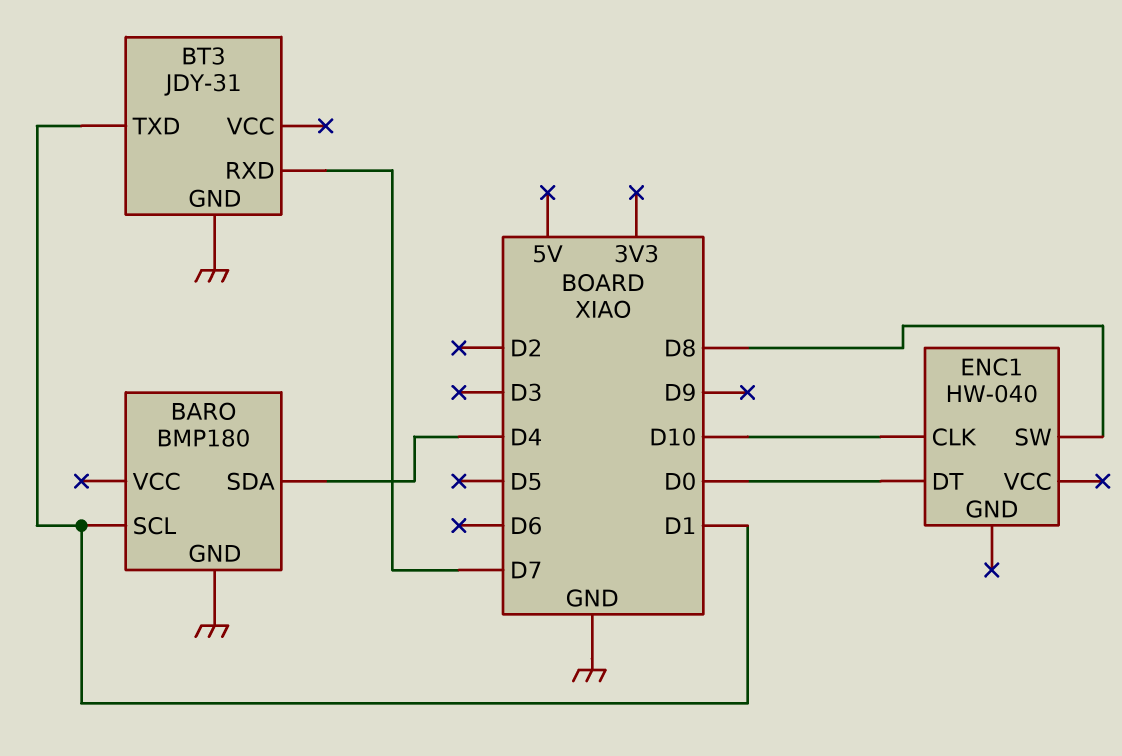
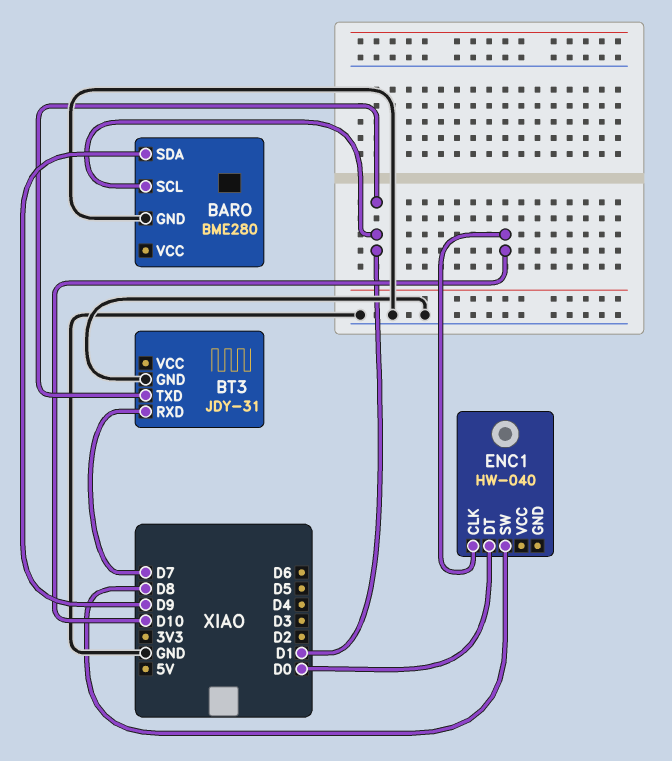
BARO: BMP180 -> BME280
BARO pin SDA: D4 -> D9

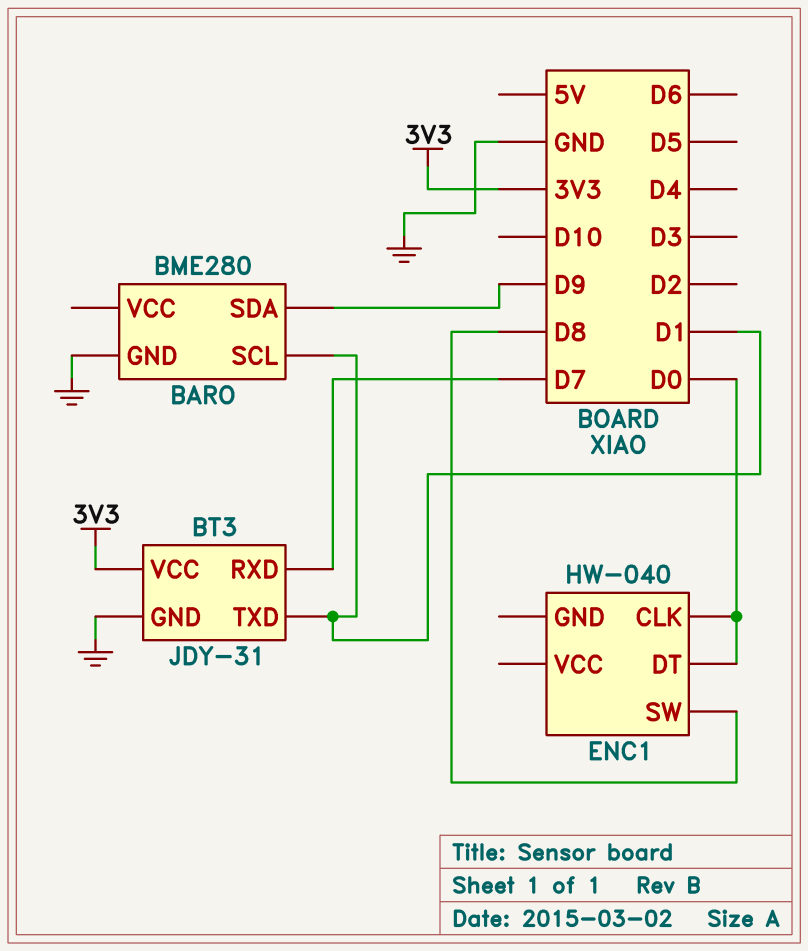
BT3 pin VCC: none -> 3V3
ENC1 pin CLK: D10 -> D0

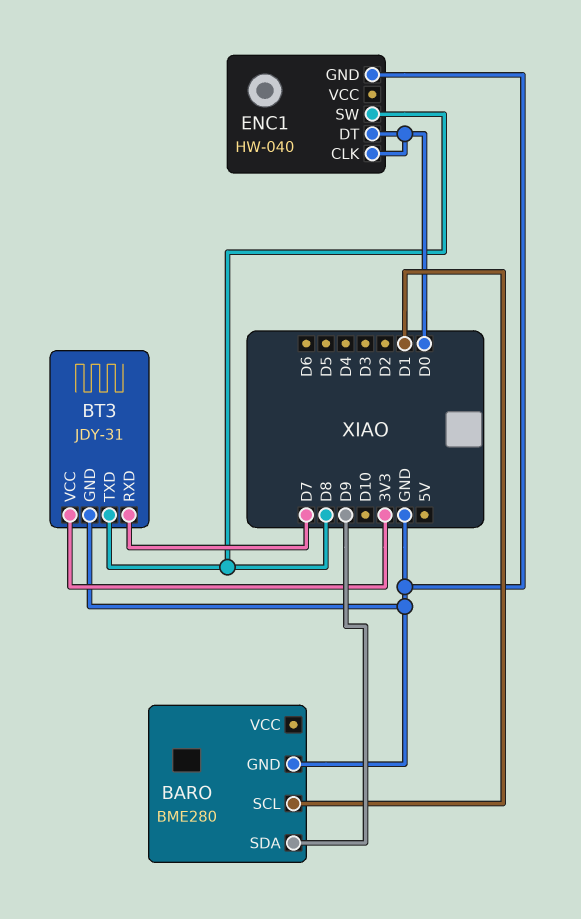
BT3 pin TXD: D1 -> D8
ENC1 pin GND: none -> GND

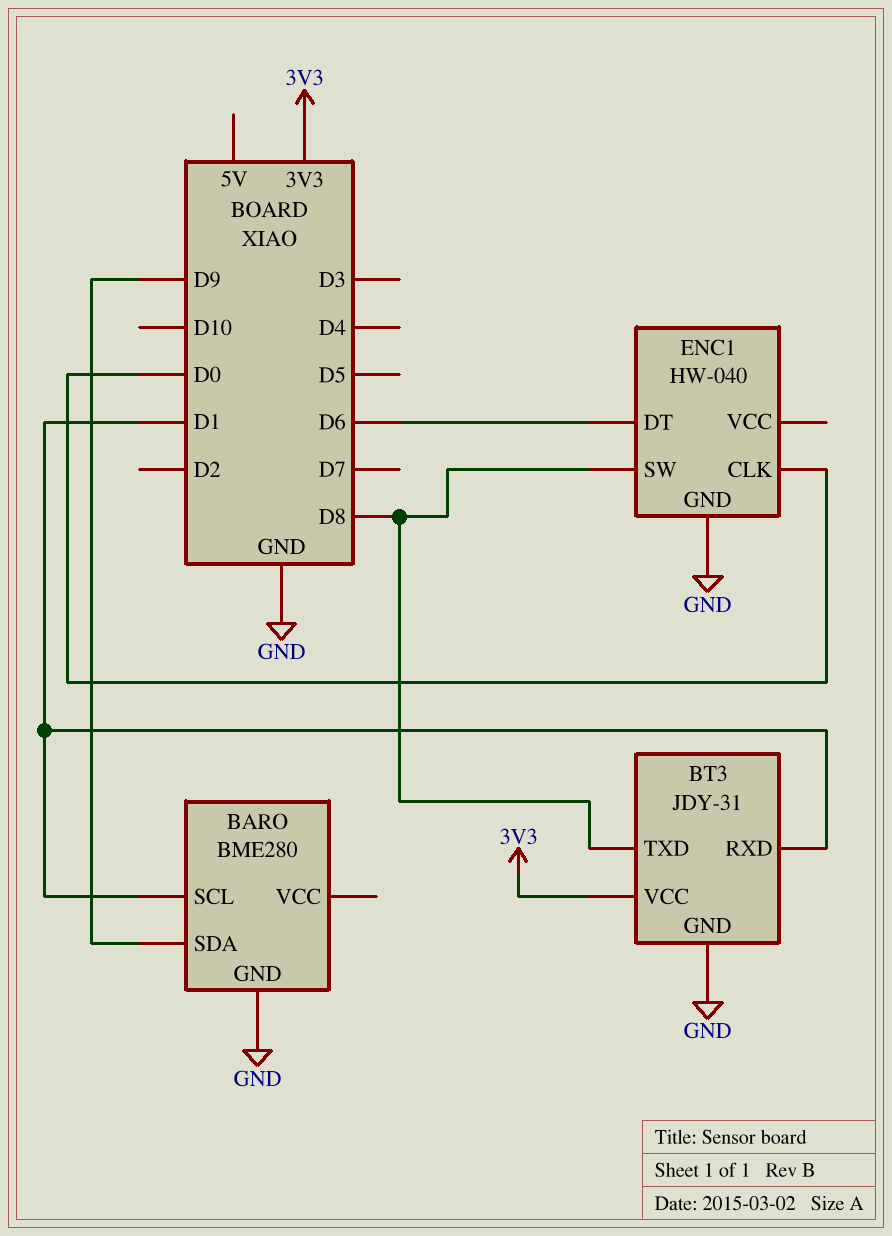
BT3 pin RXD: D7 -> D1
ENC1 pin DT: D0 -> D6

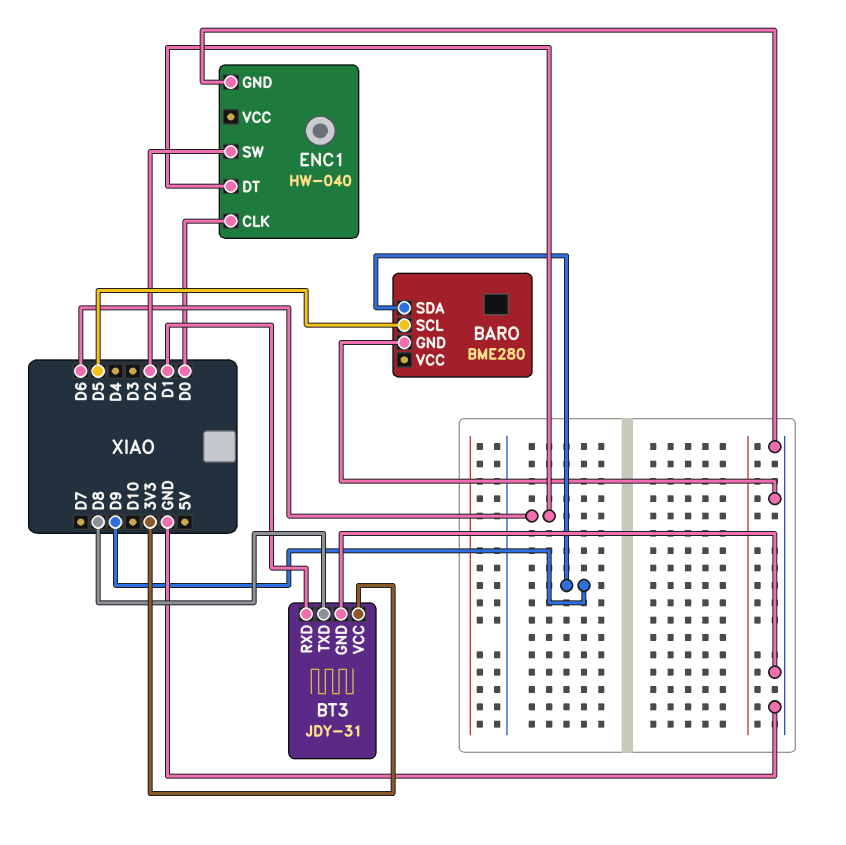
BARO pin SCL: D1 -> D5
ENC1 pin SW: D8 -> D2

